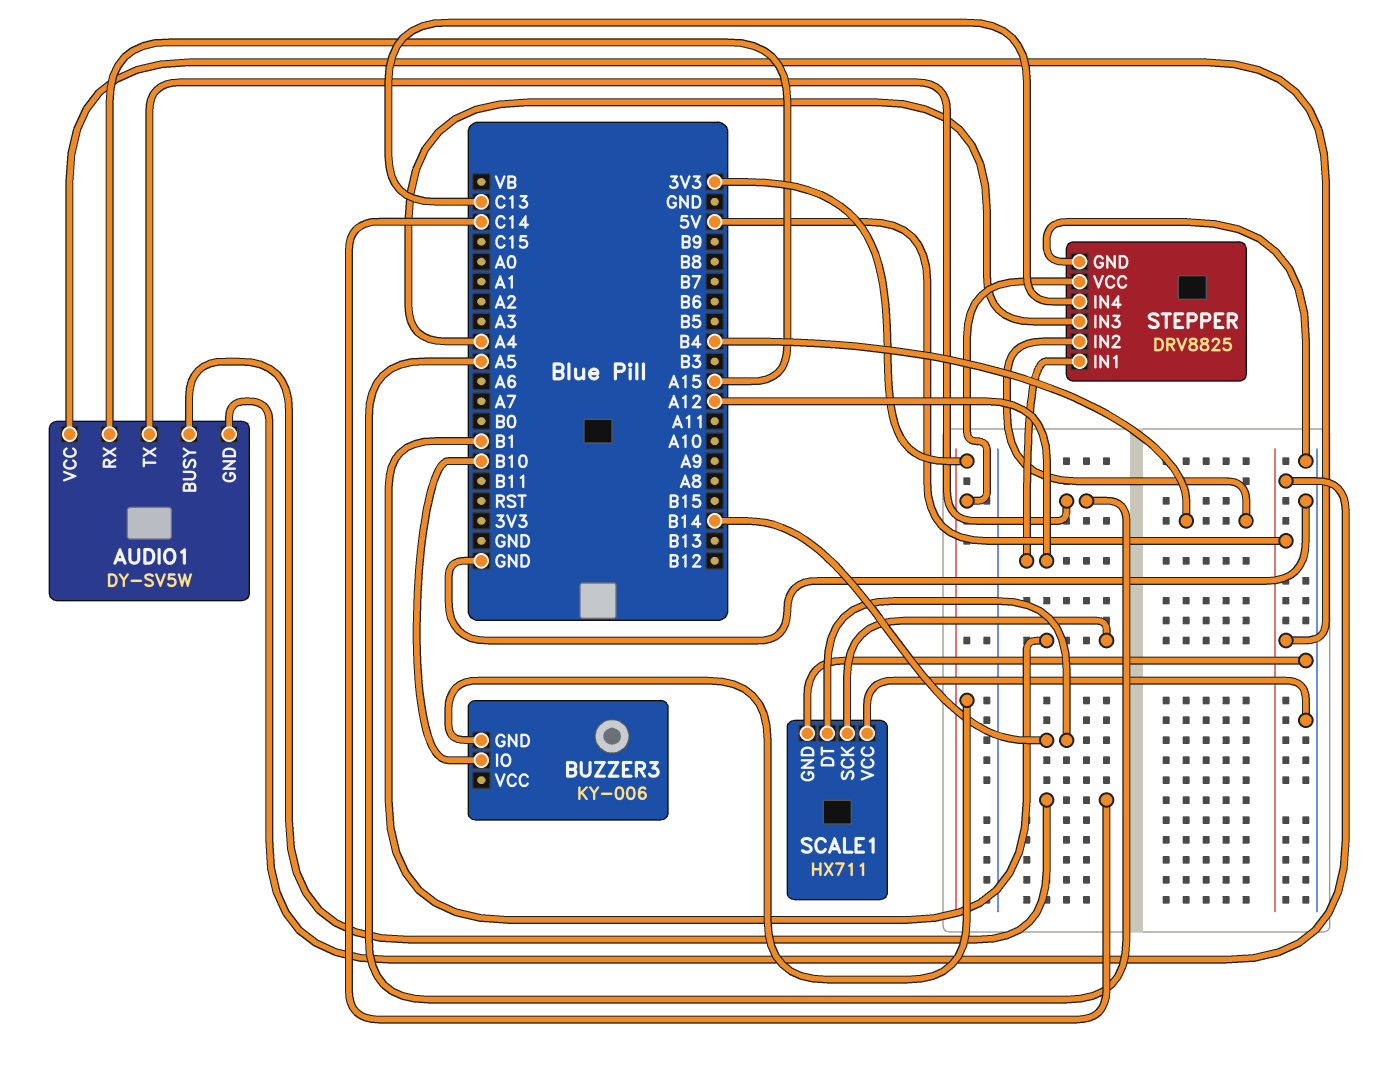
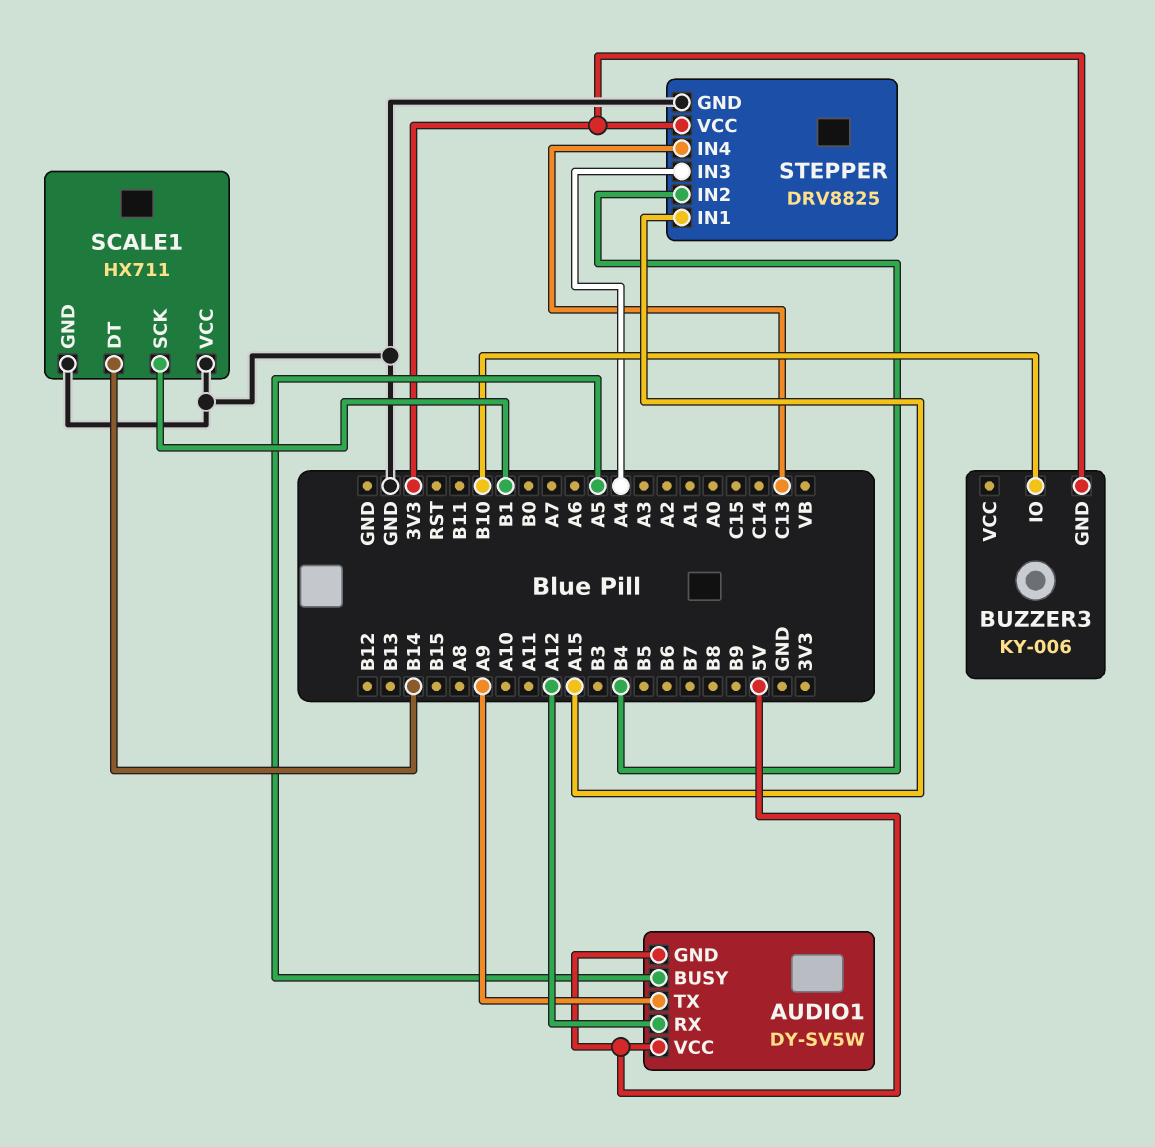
AUDIO1 pin BUSY: C14 -> A5
AUDIO1 pin RX: A15 -> A12
AUDIO1 pin TX: A5 -> A9
STEPPER pin IN1: A12 -> A15

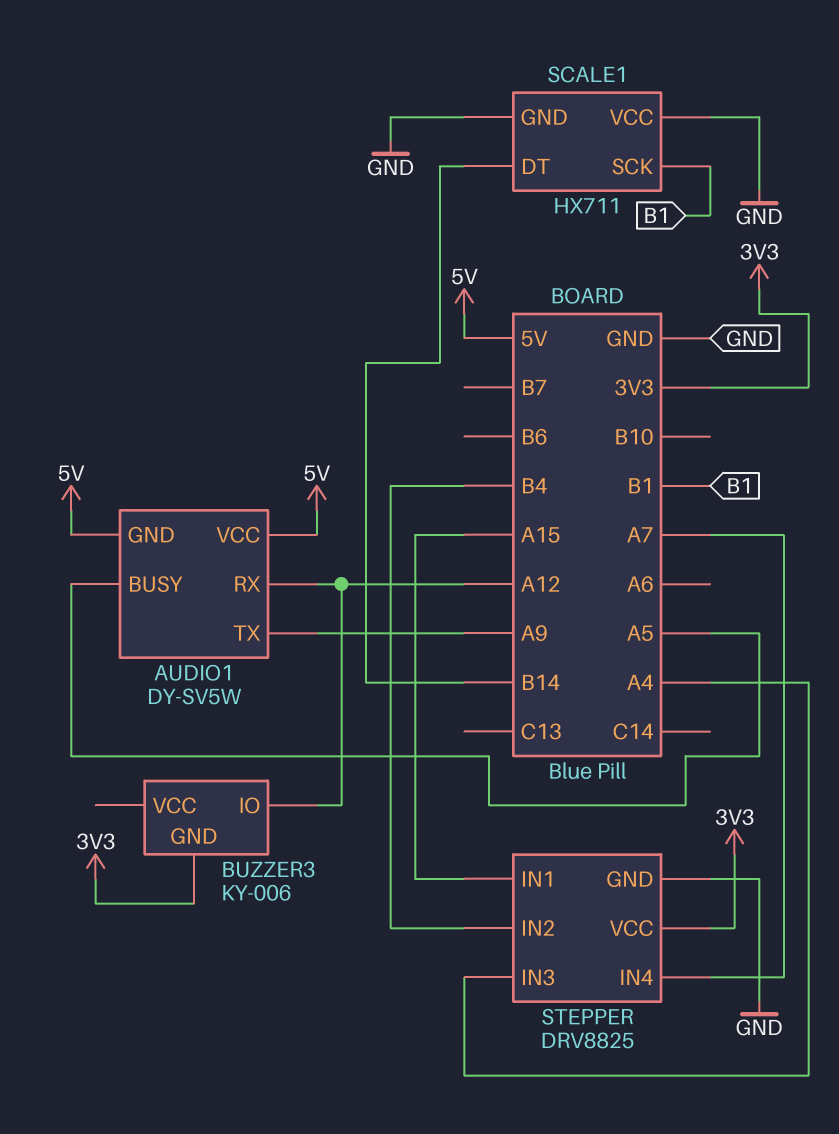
BUZZER3 pin IO: B10 -> A12
STEPPER pin IN4: C13 -> A7

